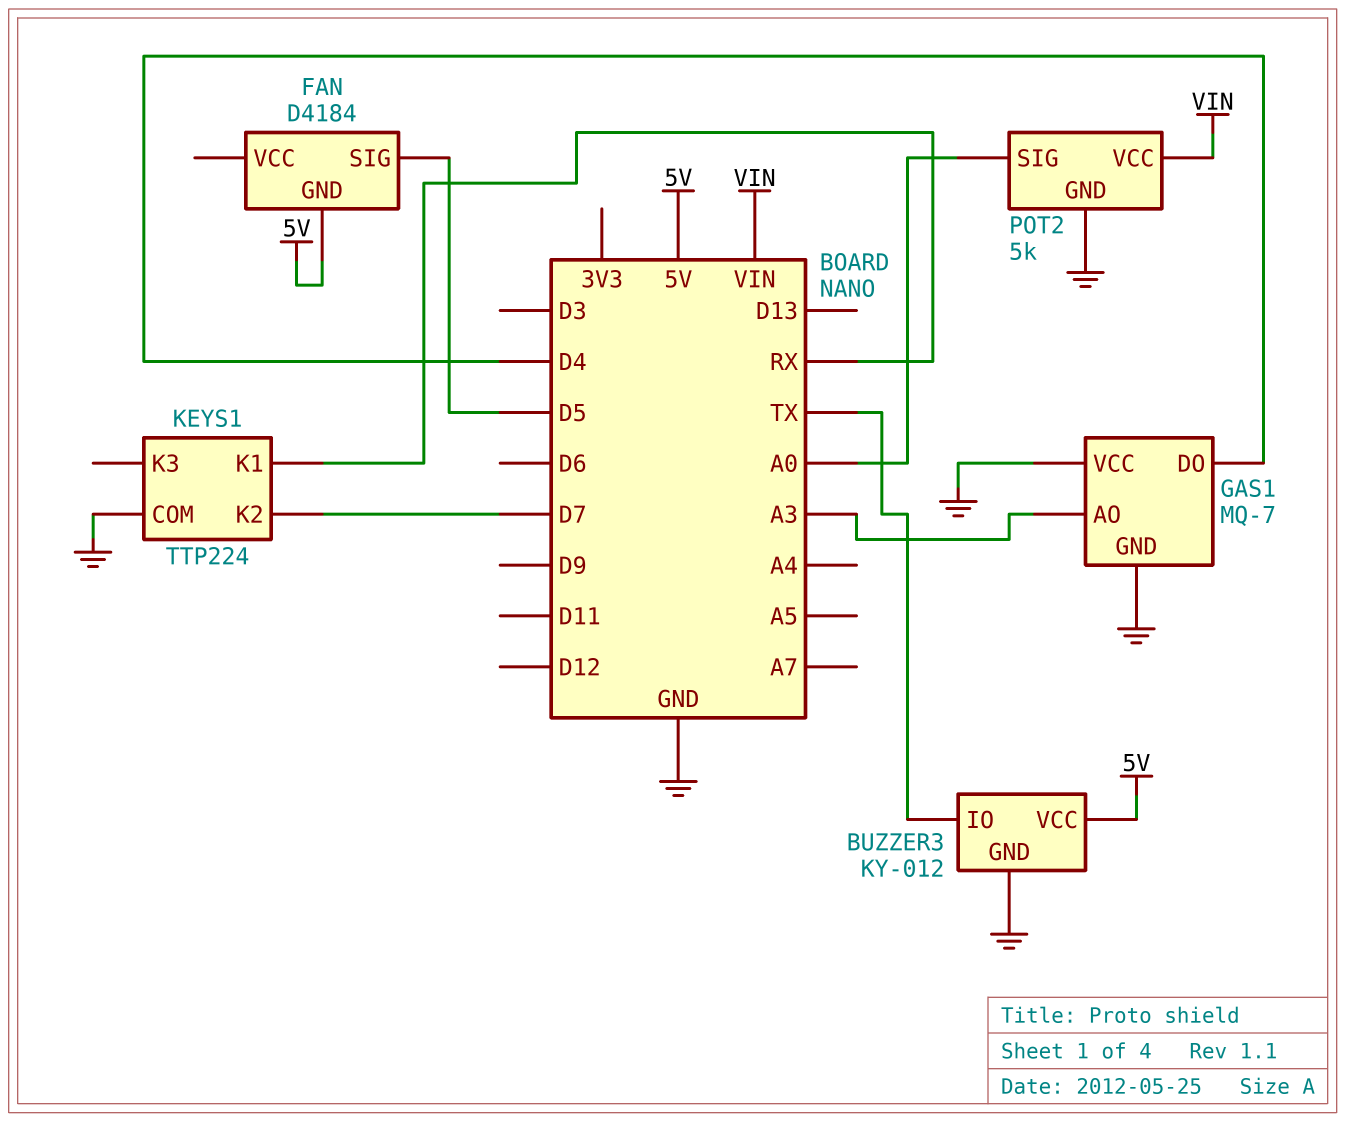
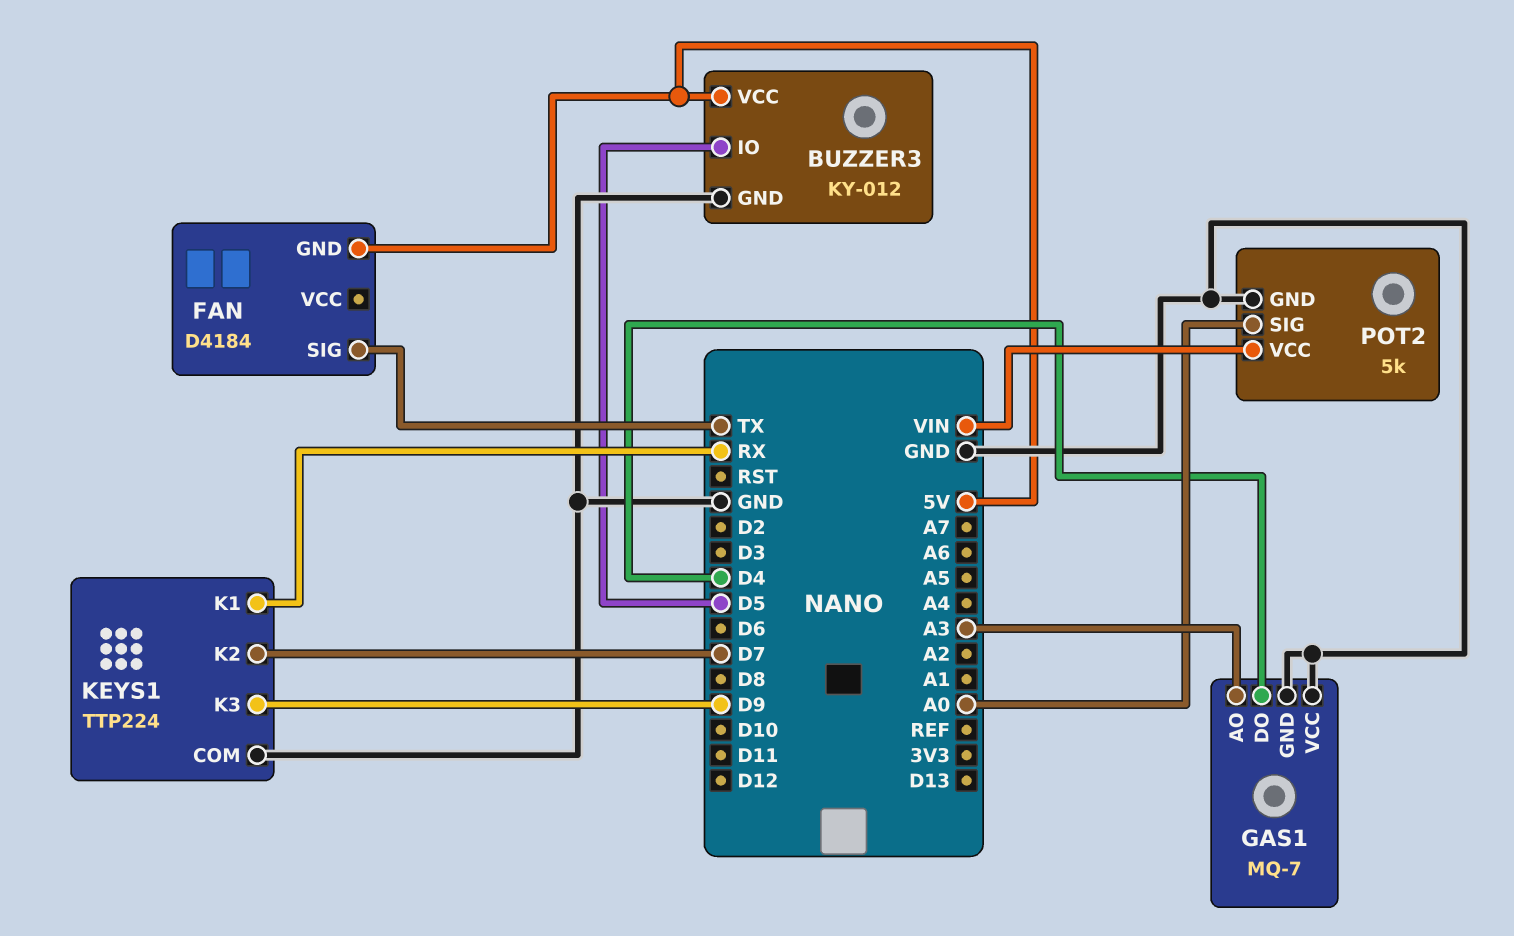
BUZZER3 pin IO: TX -> D5
FAN pin SIG: D5 -> TX
KEYS1 pin K3: none -> D9

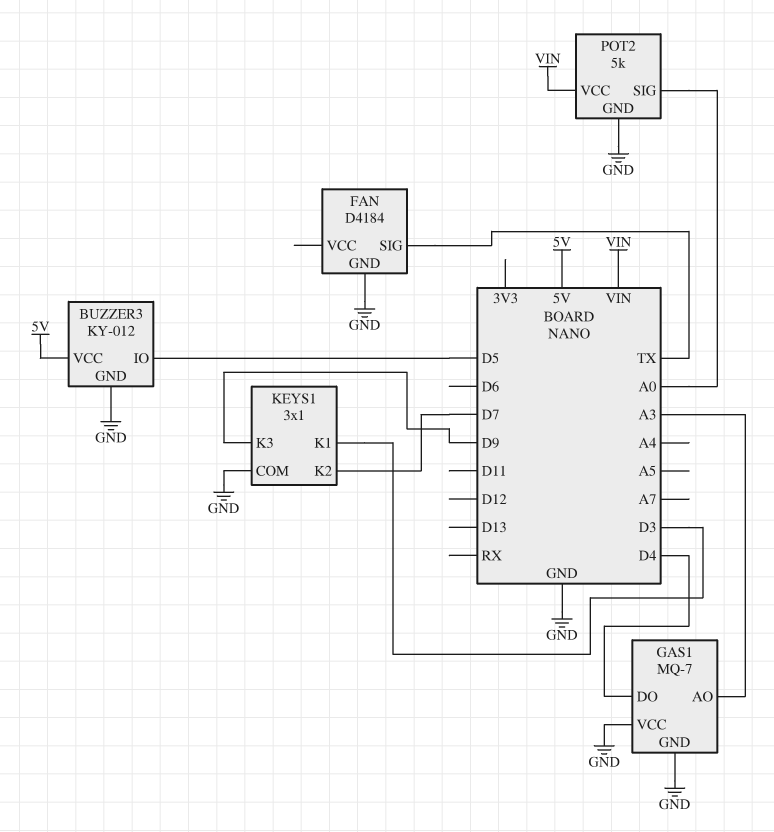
FAN pin GND: 5V -> GND
KEYS1: TTP224 -> 3x1
KEYS1 pin K1: RX -> D3

